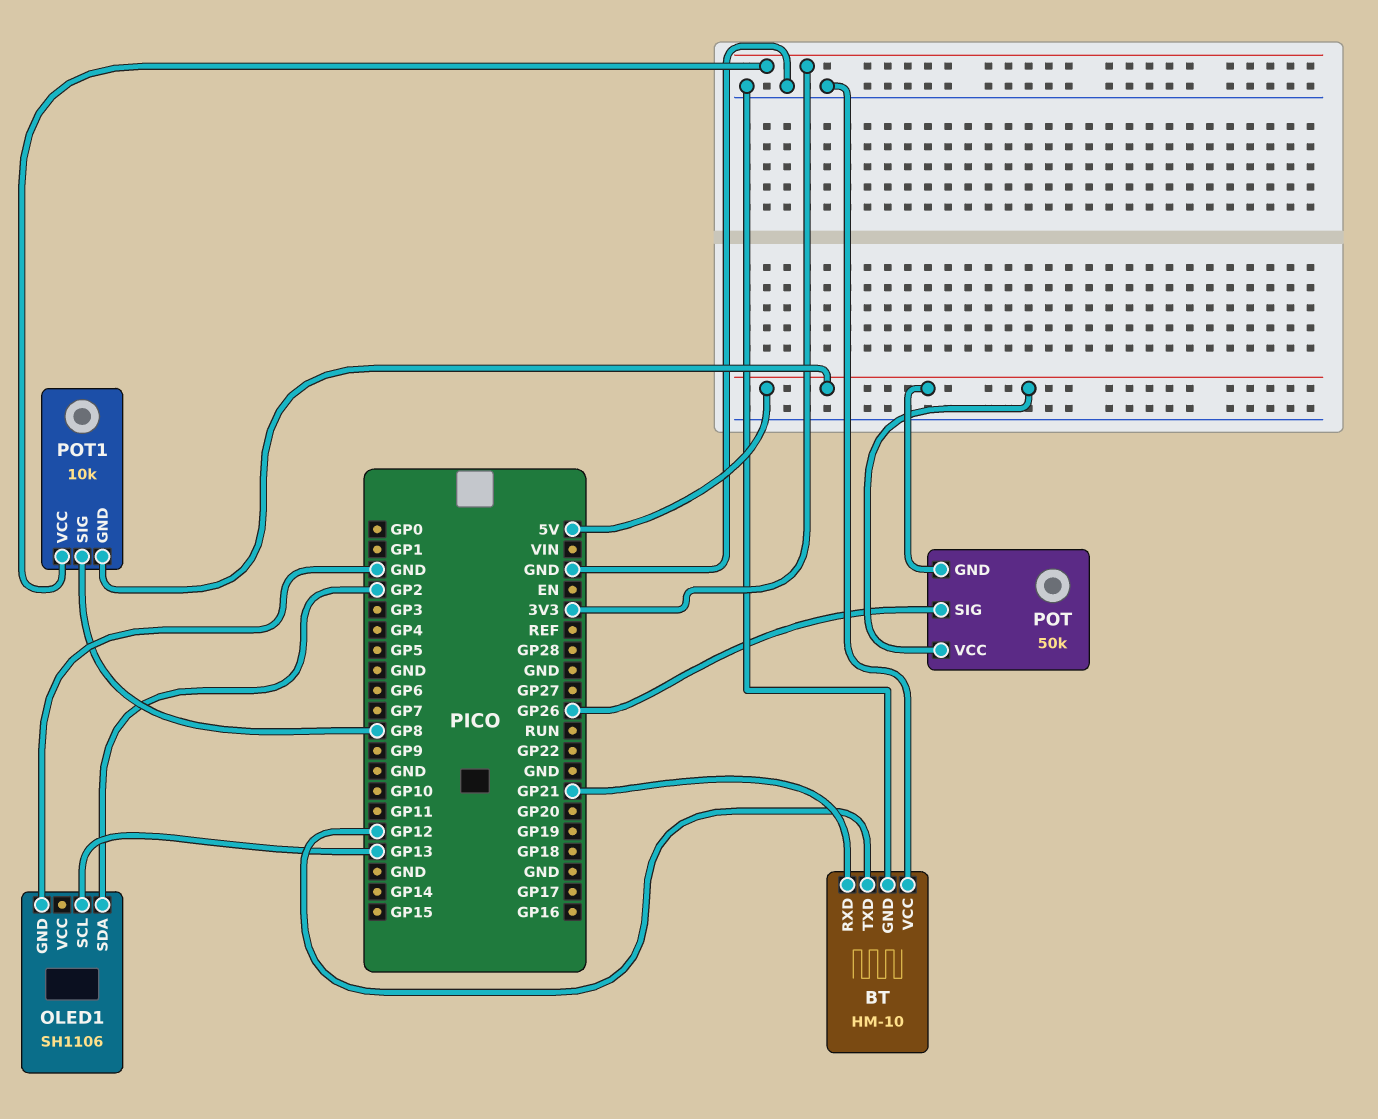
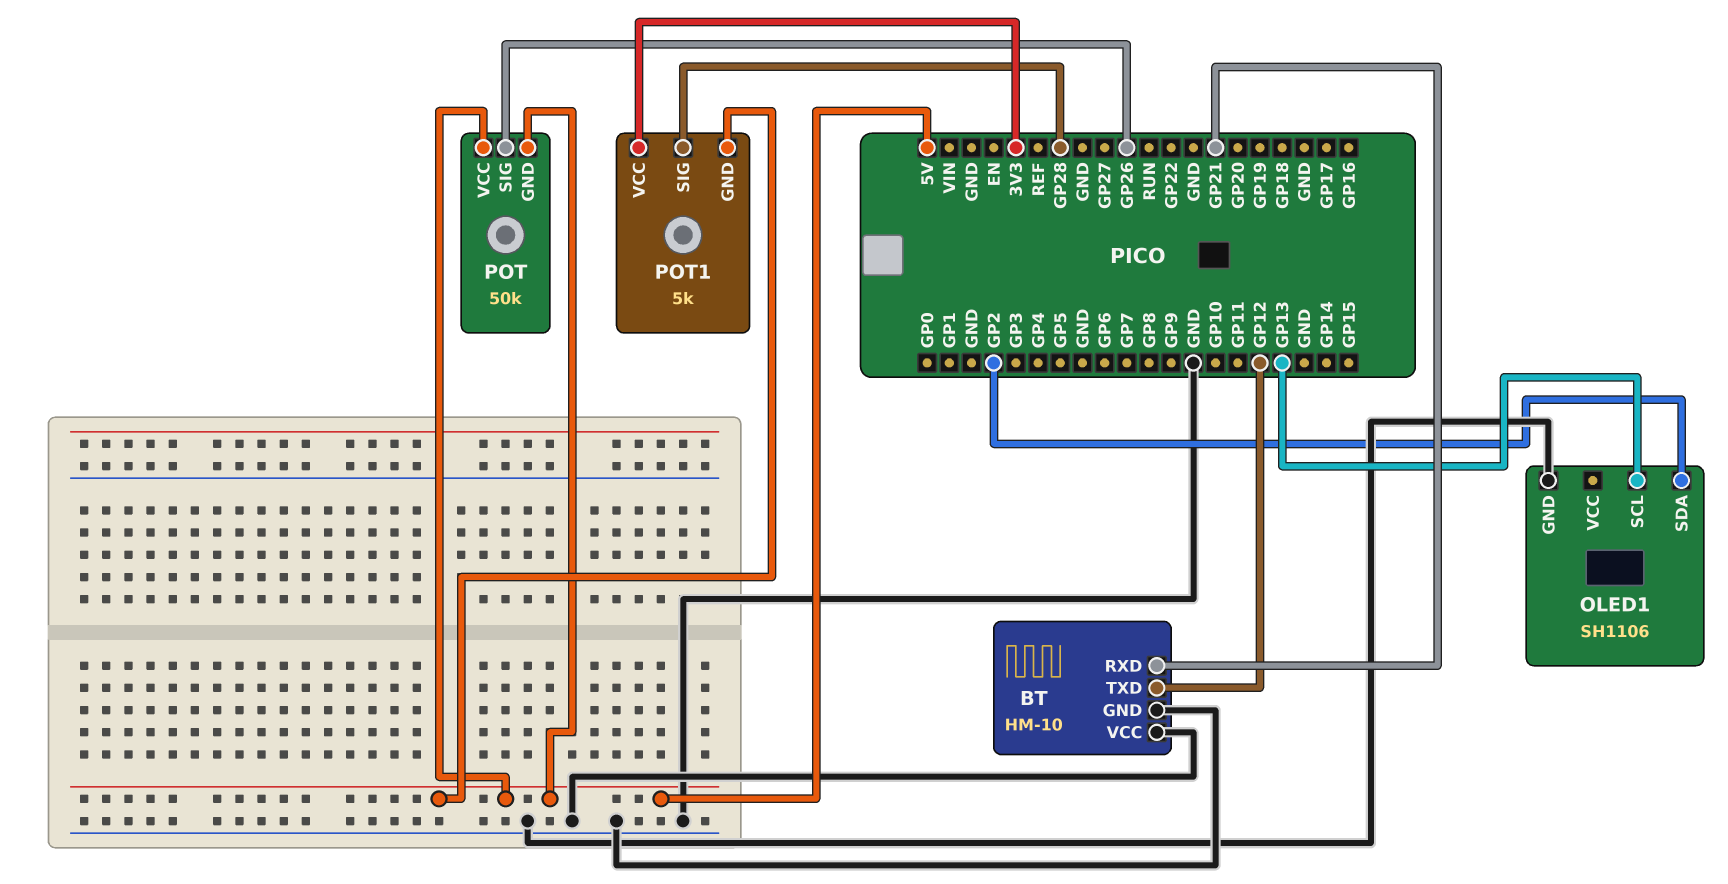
POT1: 10k -> 5k
POT1 pin SIG: GP8 -> GP28

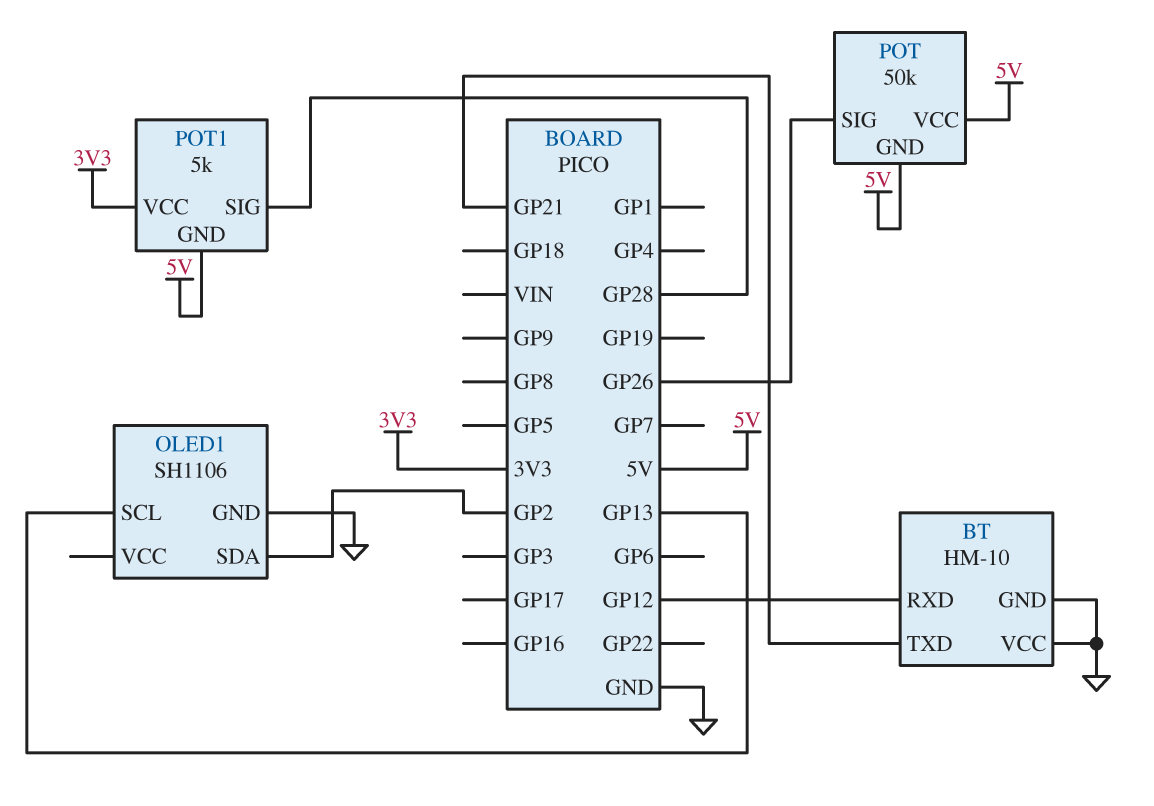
BT pin RXD: GP21 -> GP12
BT pin TXD: GP12 -> GP21

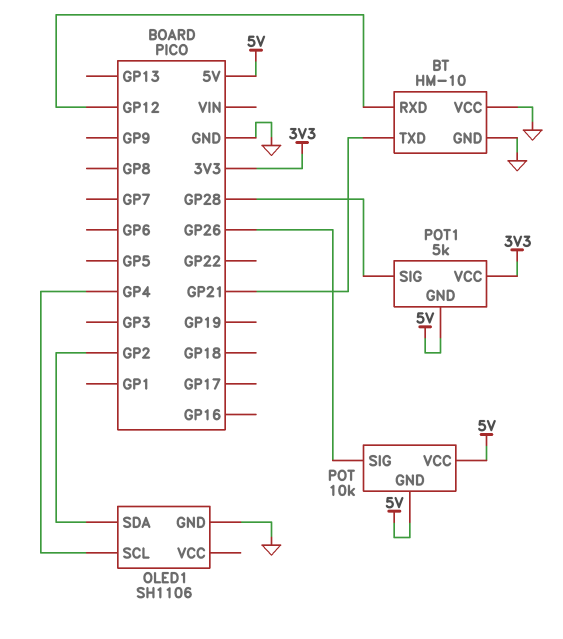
OLED1 pin SCL: GP13 -> GP4
POT: 50k -> 10k

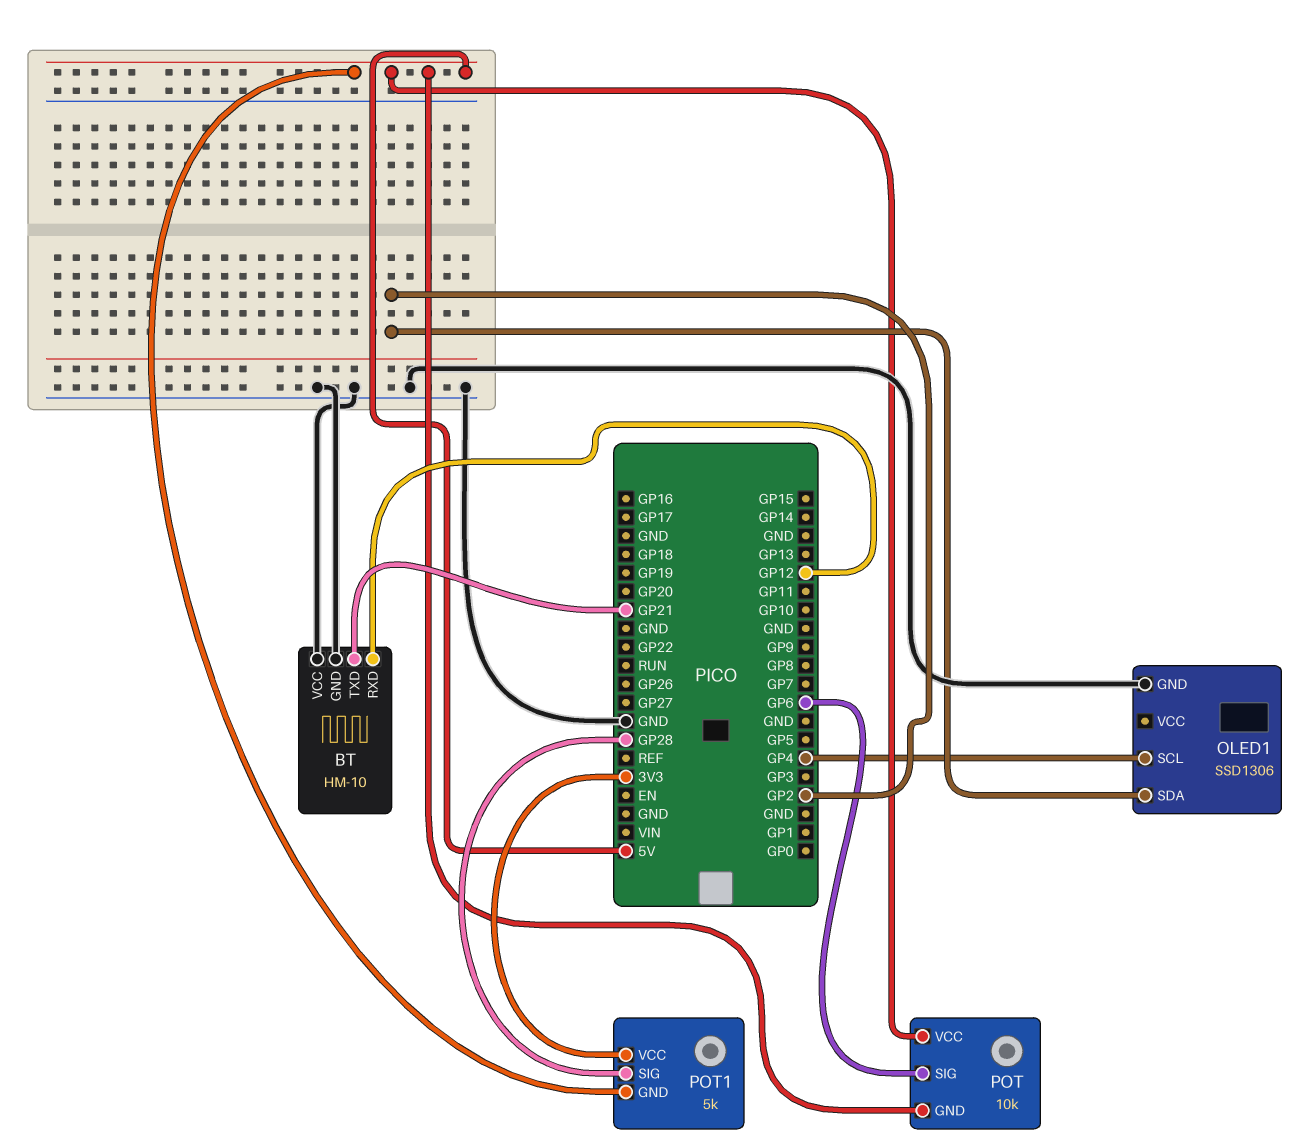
OLED1: SH1106 -> SSD1306
POT pin SIG: GP26 -> GP6

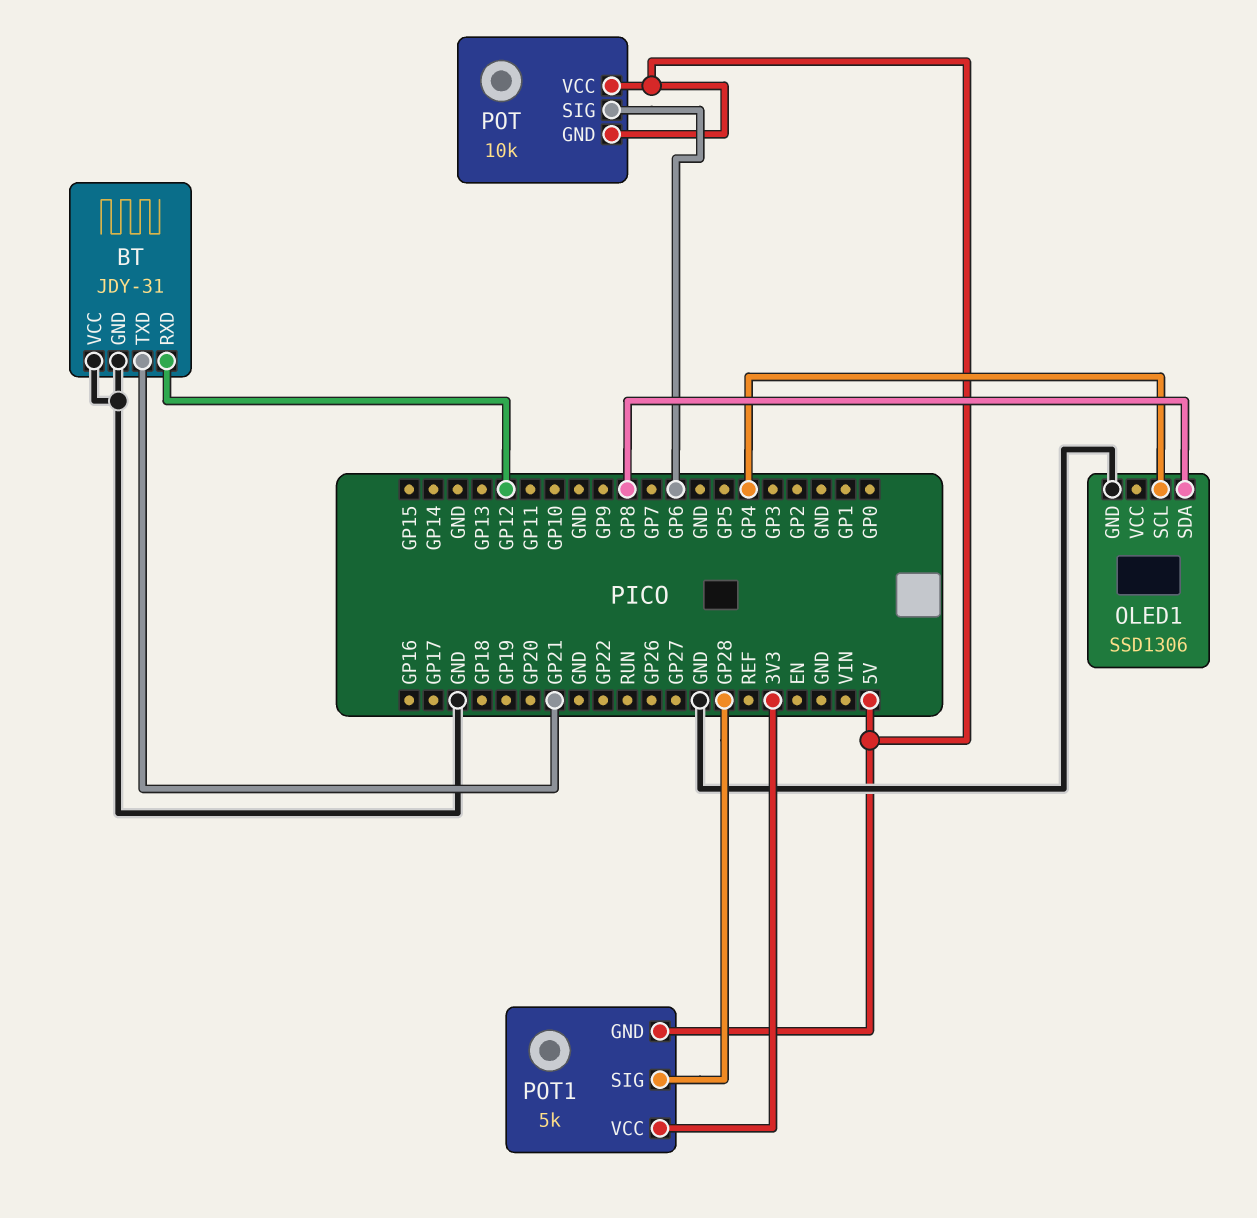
BT: HM-10 -> JDY-31
OLED1 pin SDA: GP2 -> GP8

